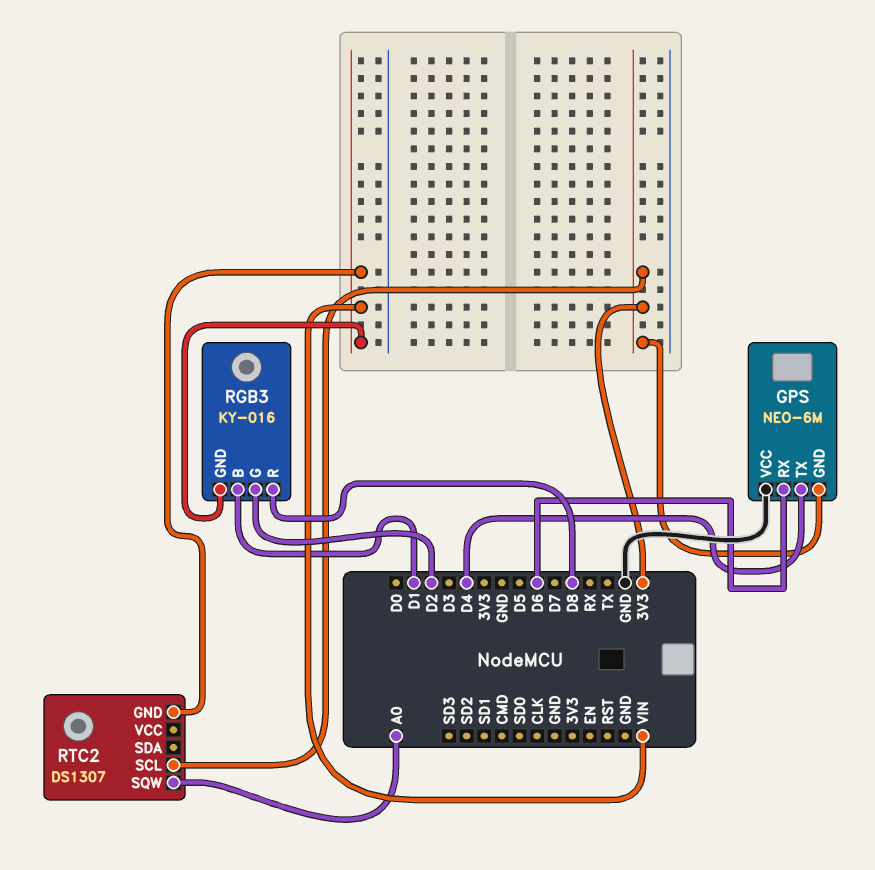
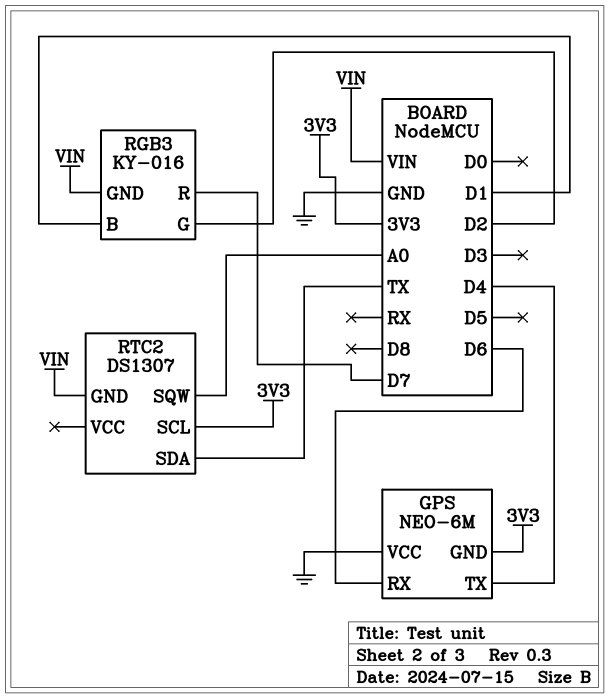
RGB3 pin R: D8 -> D7
RTC2 pin SDA: none -> TX

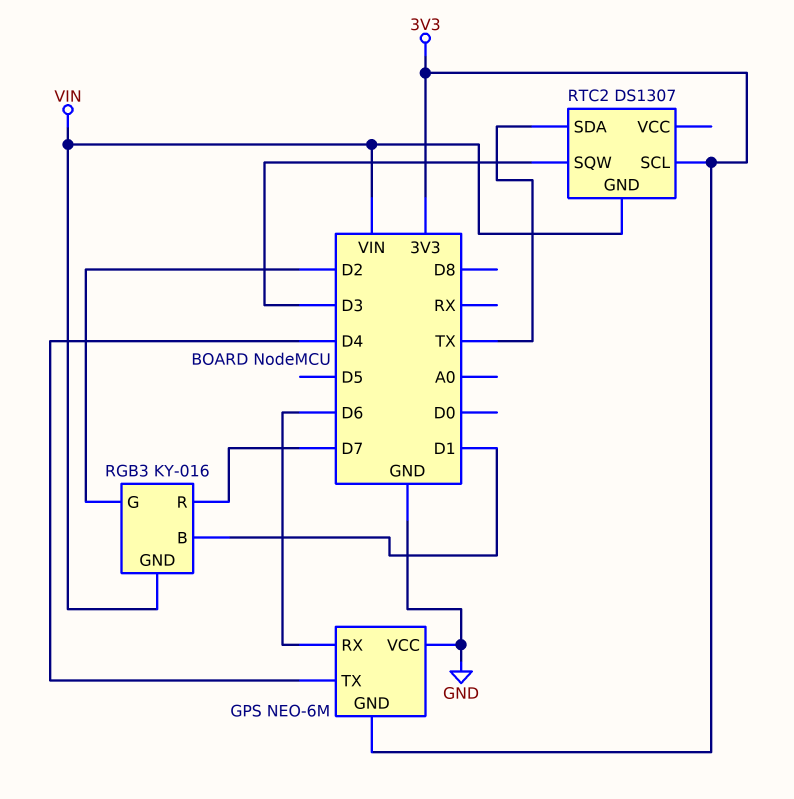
RTC2 pin SQW: A0 -> D3

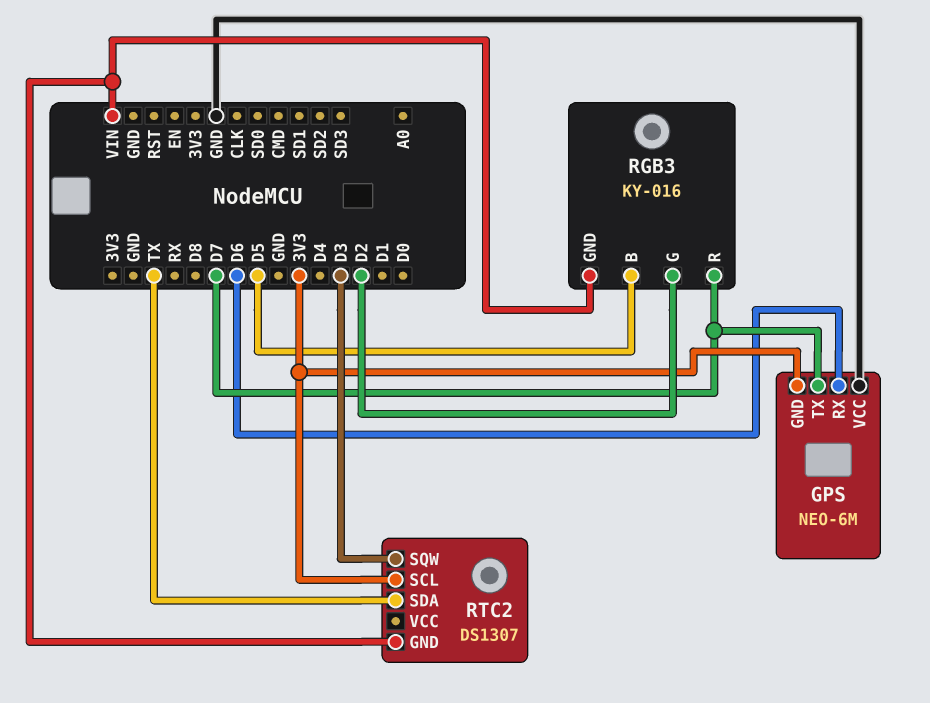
GPS pin TX: D4 -> D7
RGB3 pin B: D1 -> D5

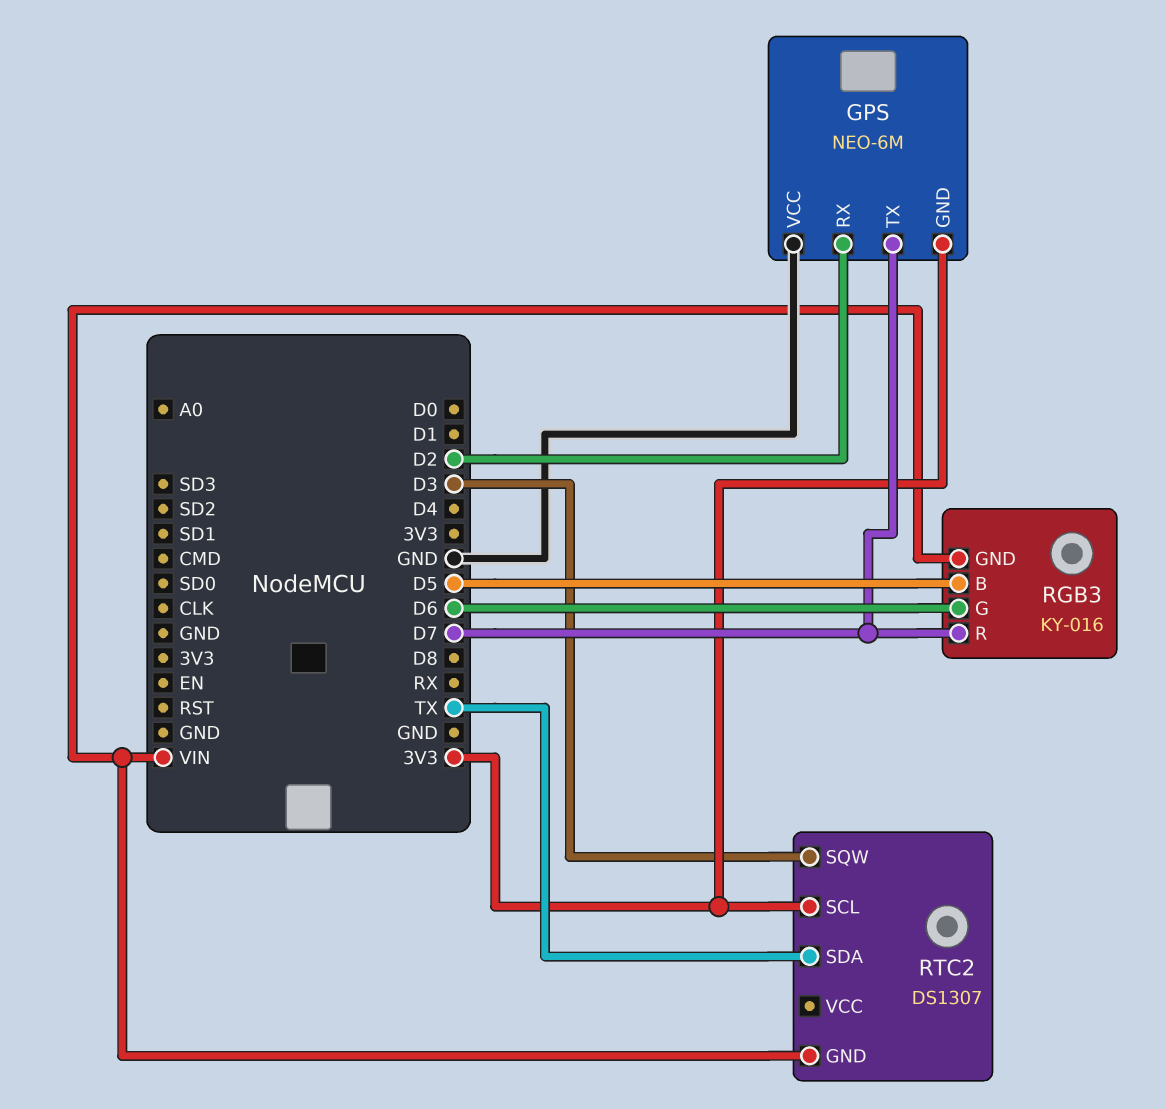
GPS pin RX: D6 -> D2
RGB3 pin G: D2 -> D6

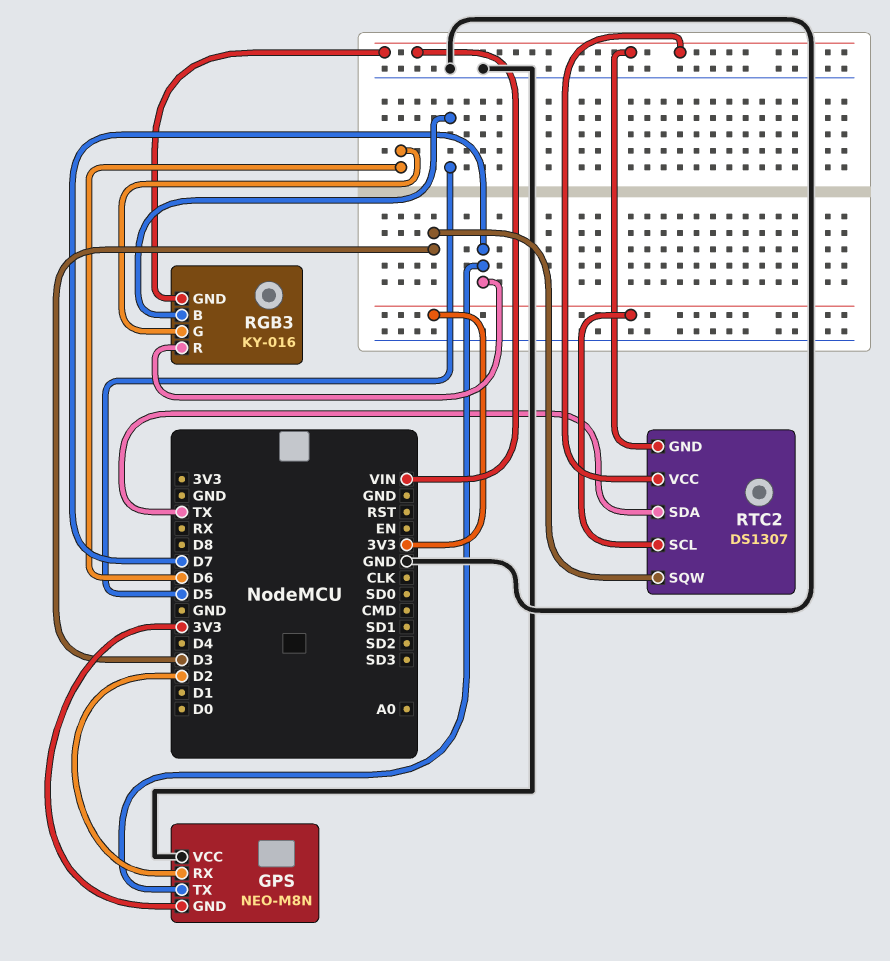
GPS: NEO-6M -> NEO-M8N
RTC2 pin VCC: none -> VIN

